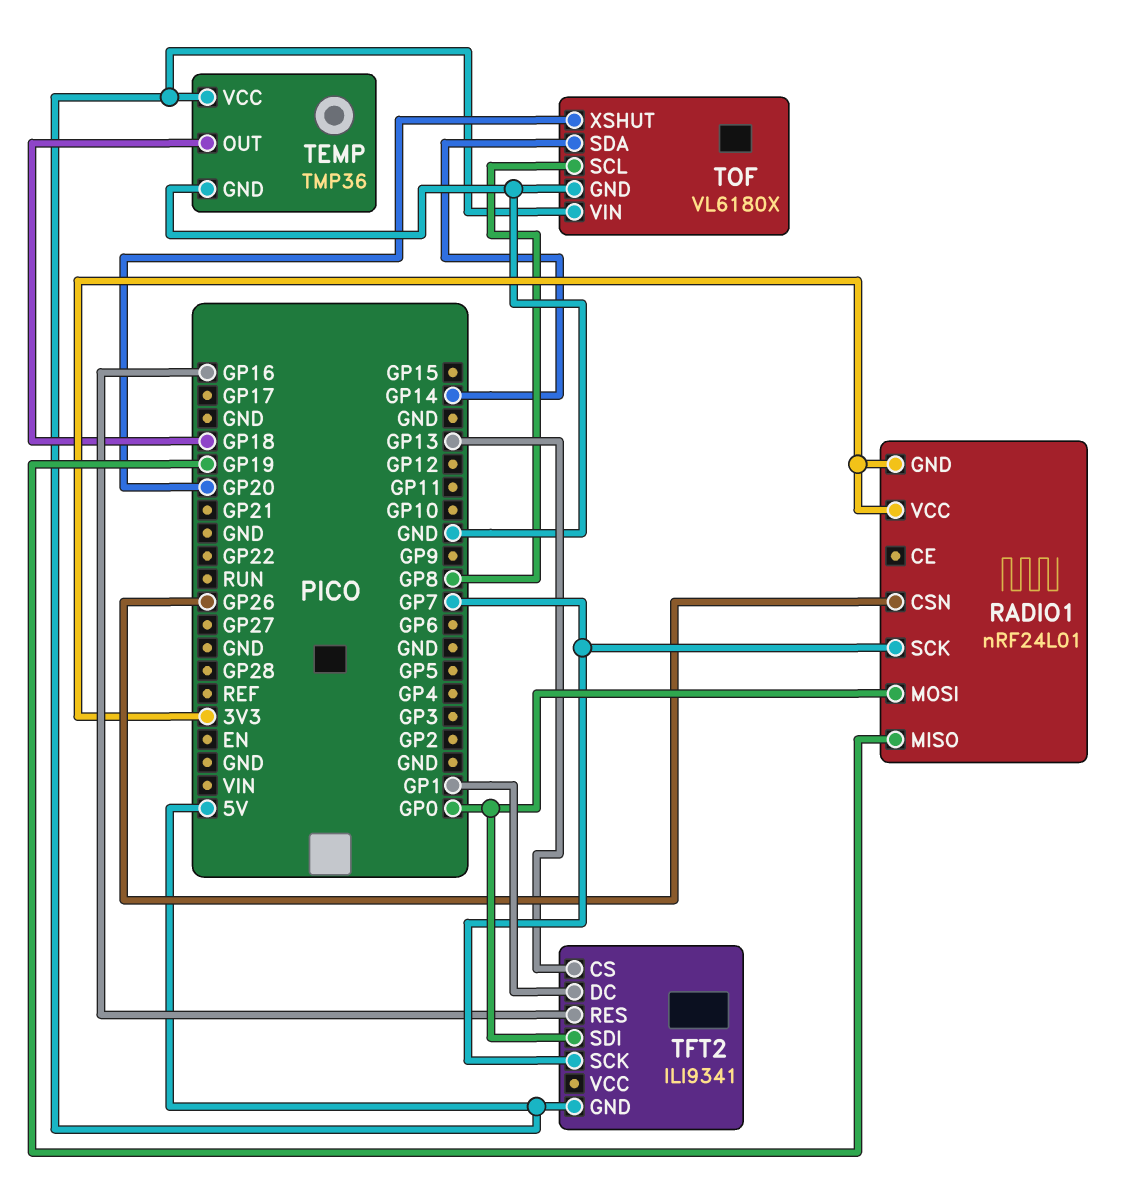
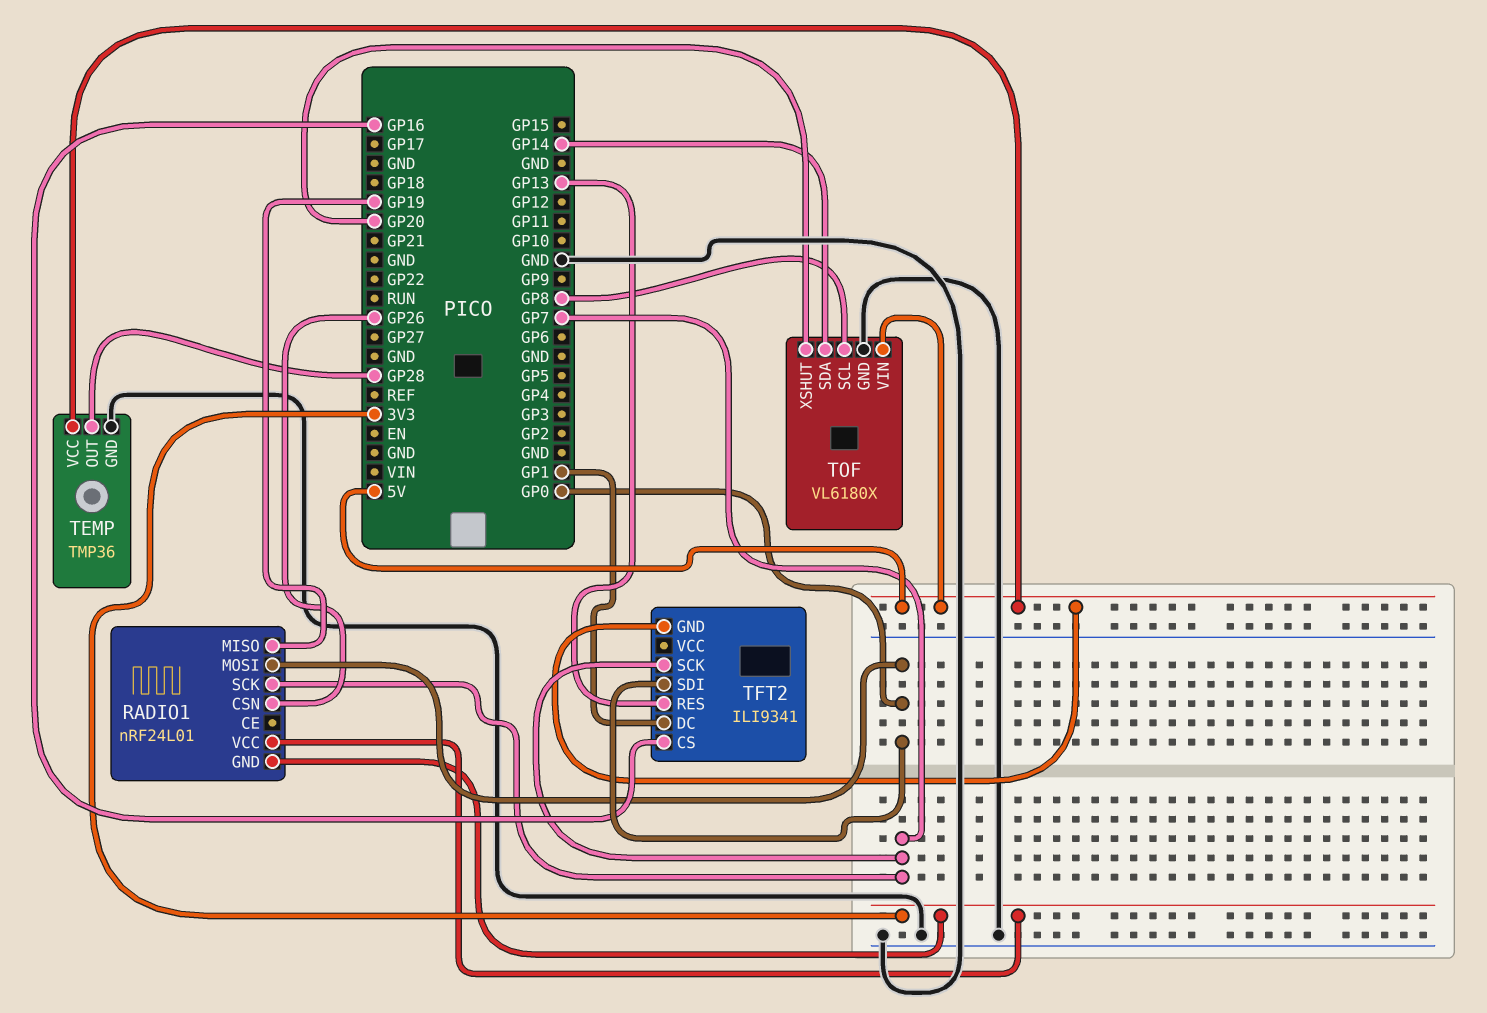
TEMP pin OUT: GP18 -> GP28
TFT2 pin CS: GP13 -> GP16
TFT2 pin RES: GP16 -> GP13

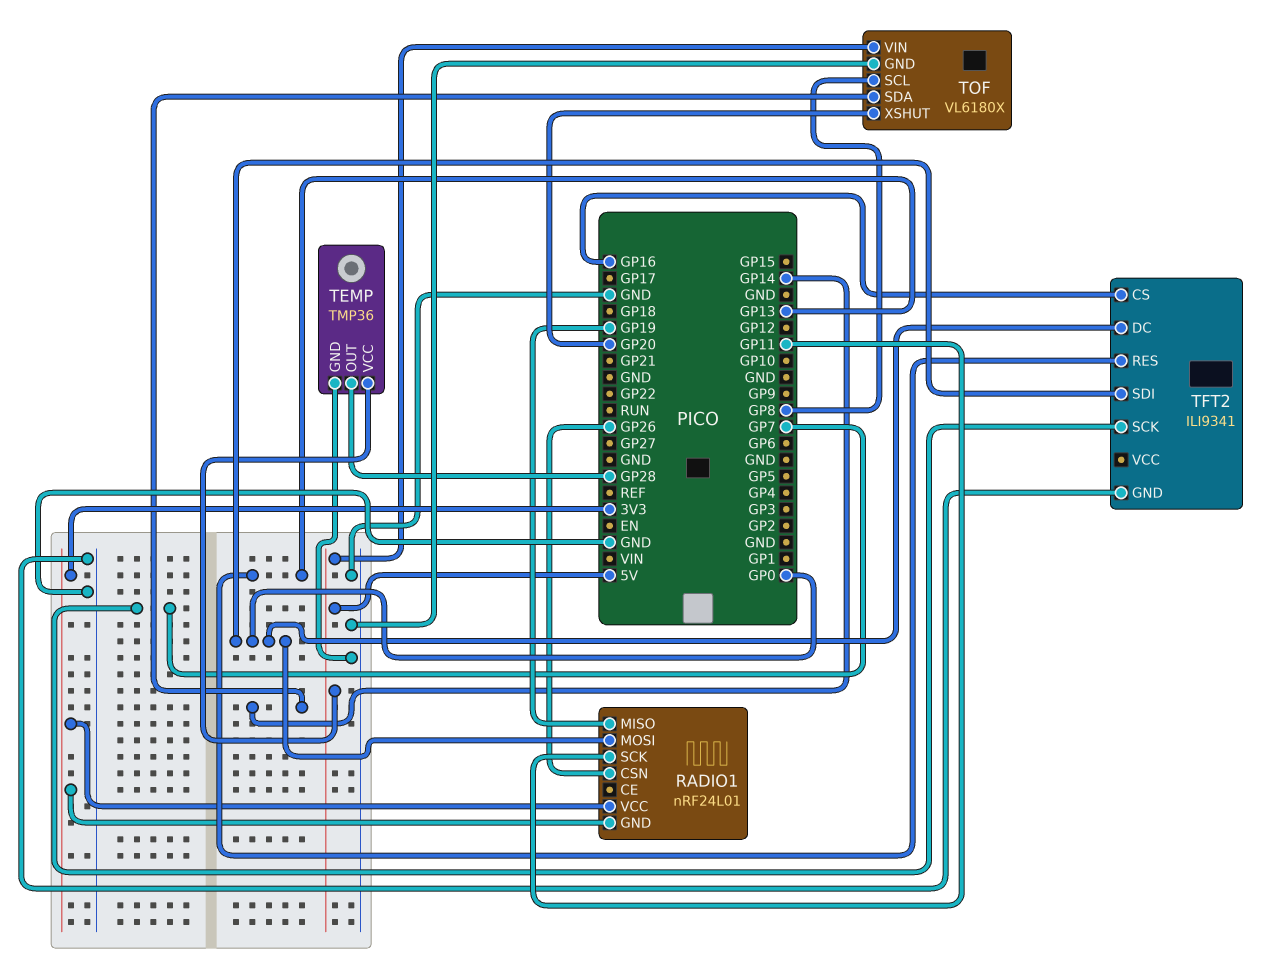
RADIO1 pin SCK: GP7 -> GP11
TFT2 pin DC: GP1 -> GP0
TFT2 pin GND: 5V -> GND

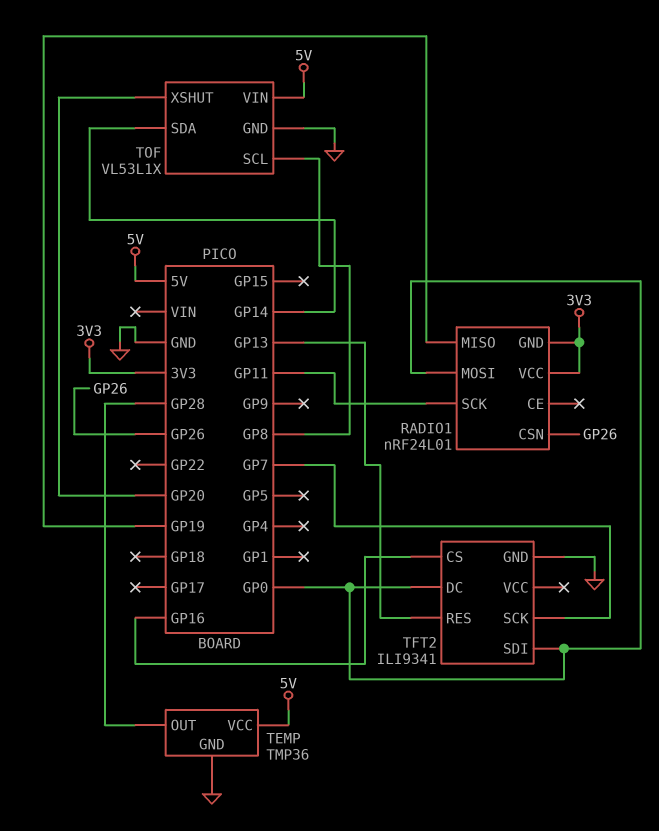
TOF: VL6180X -> VL53L1X

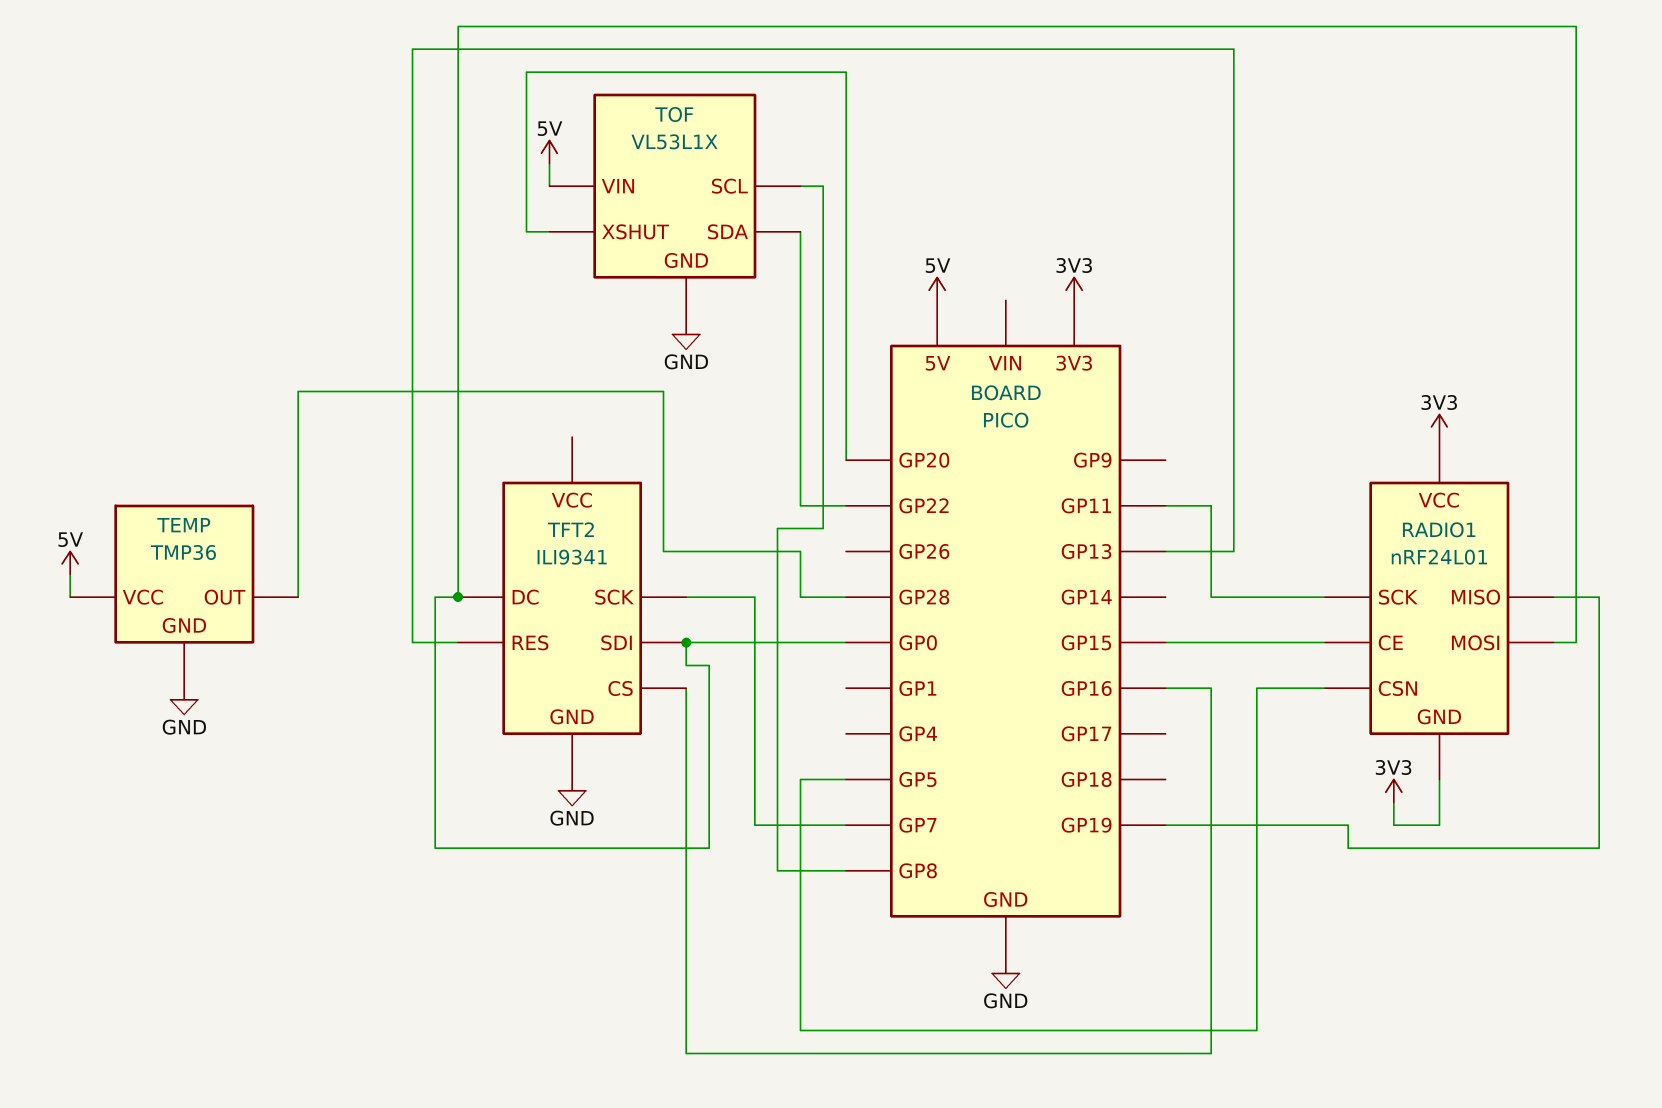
RADIO1 pin CE: none -> GP15
RADIO1 pin CSN: GP26 -> GP5
TOF pin SDA: GP14 -> GP22

